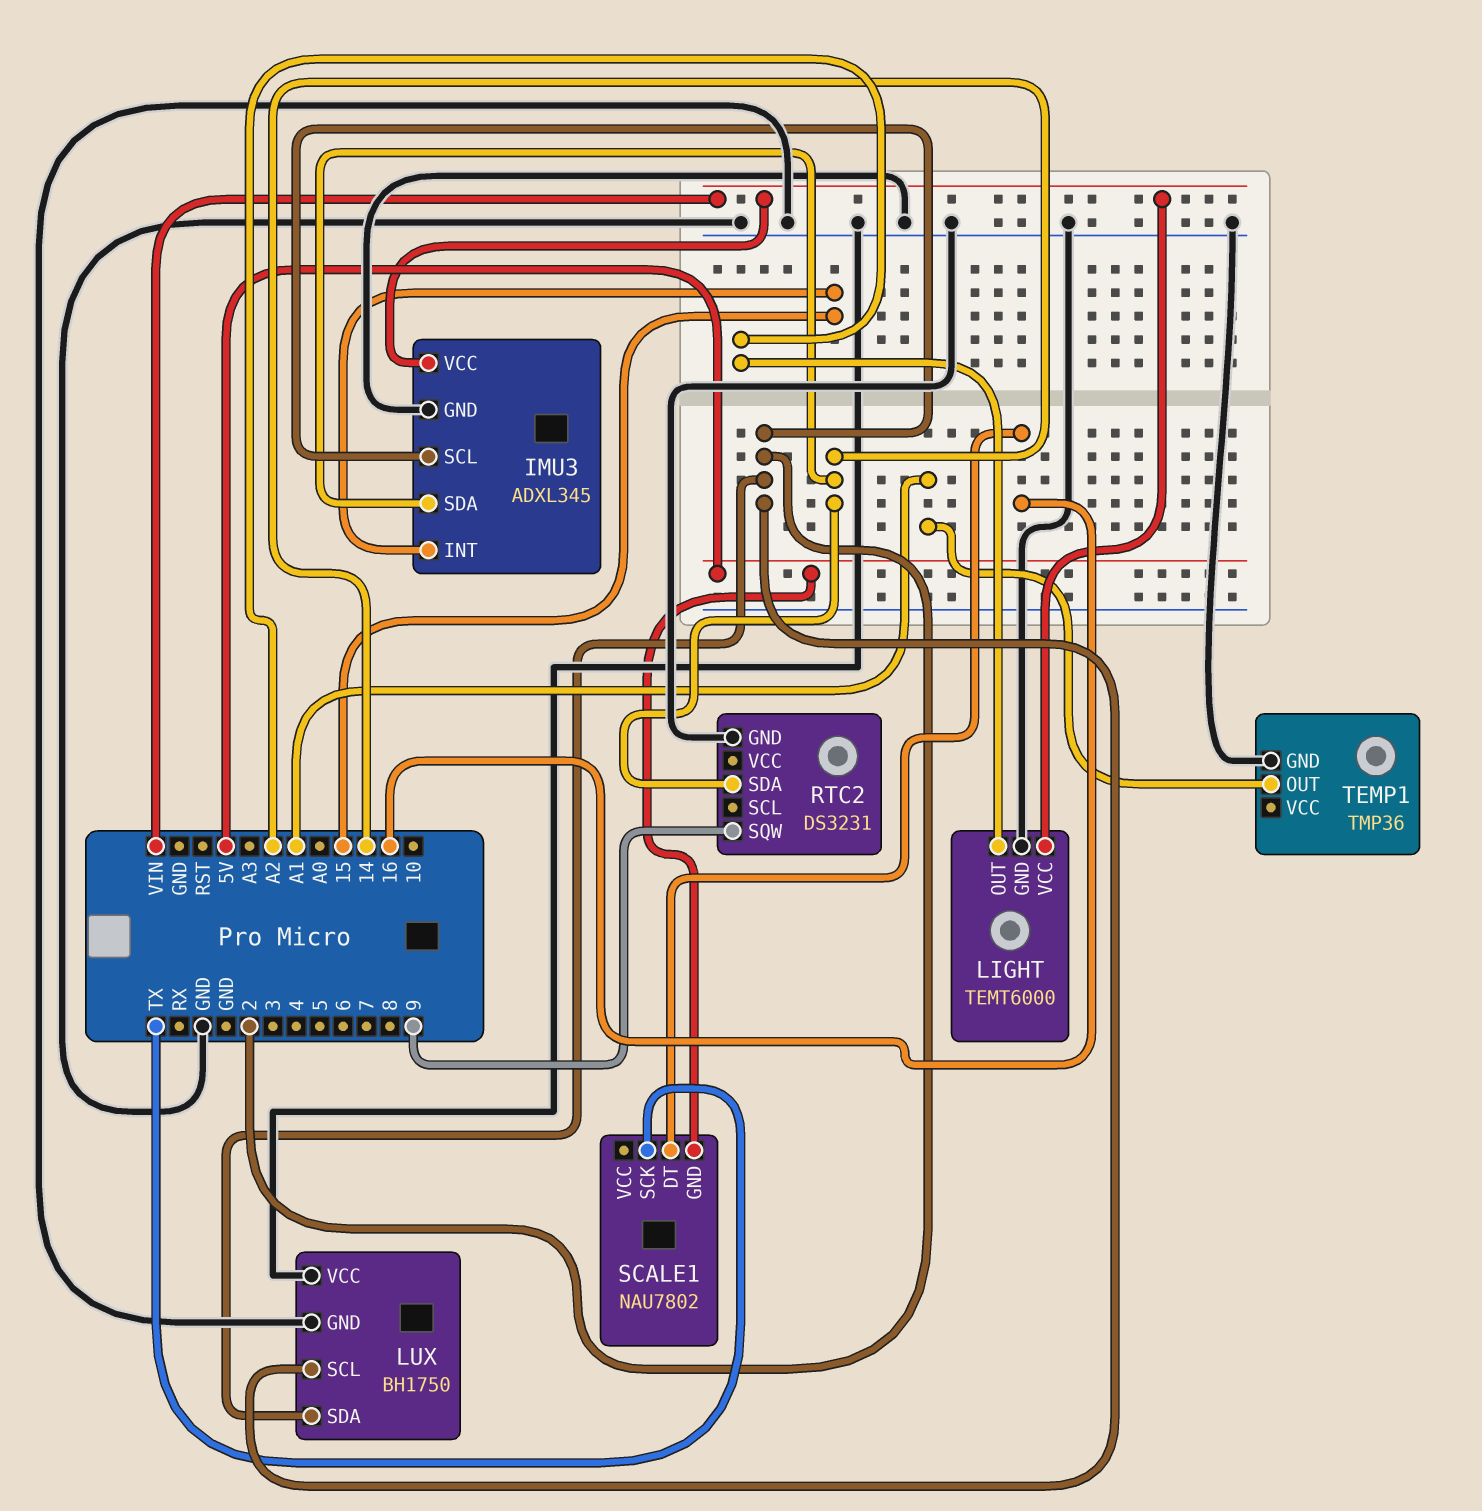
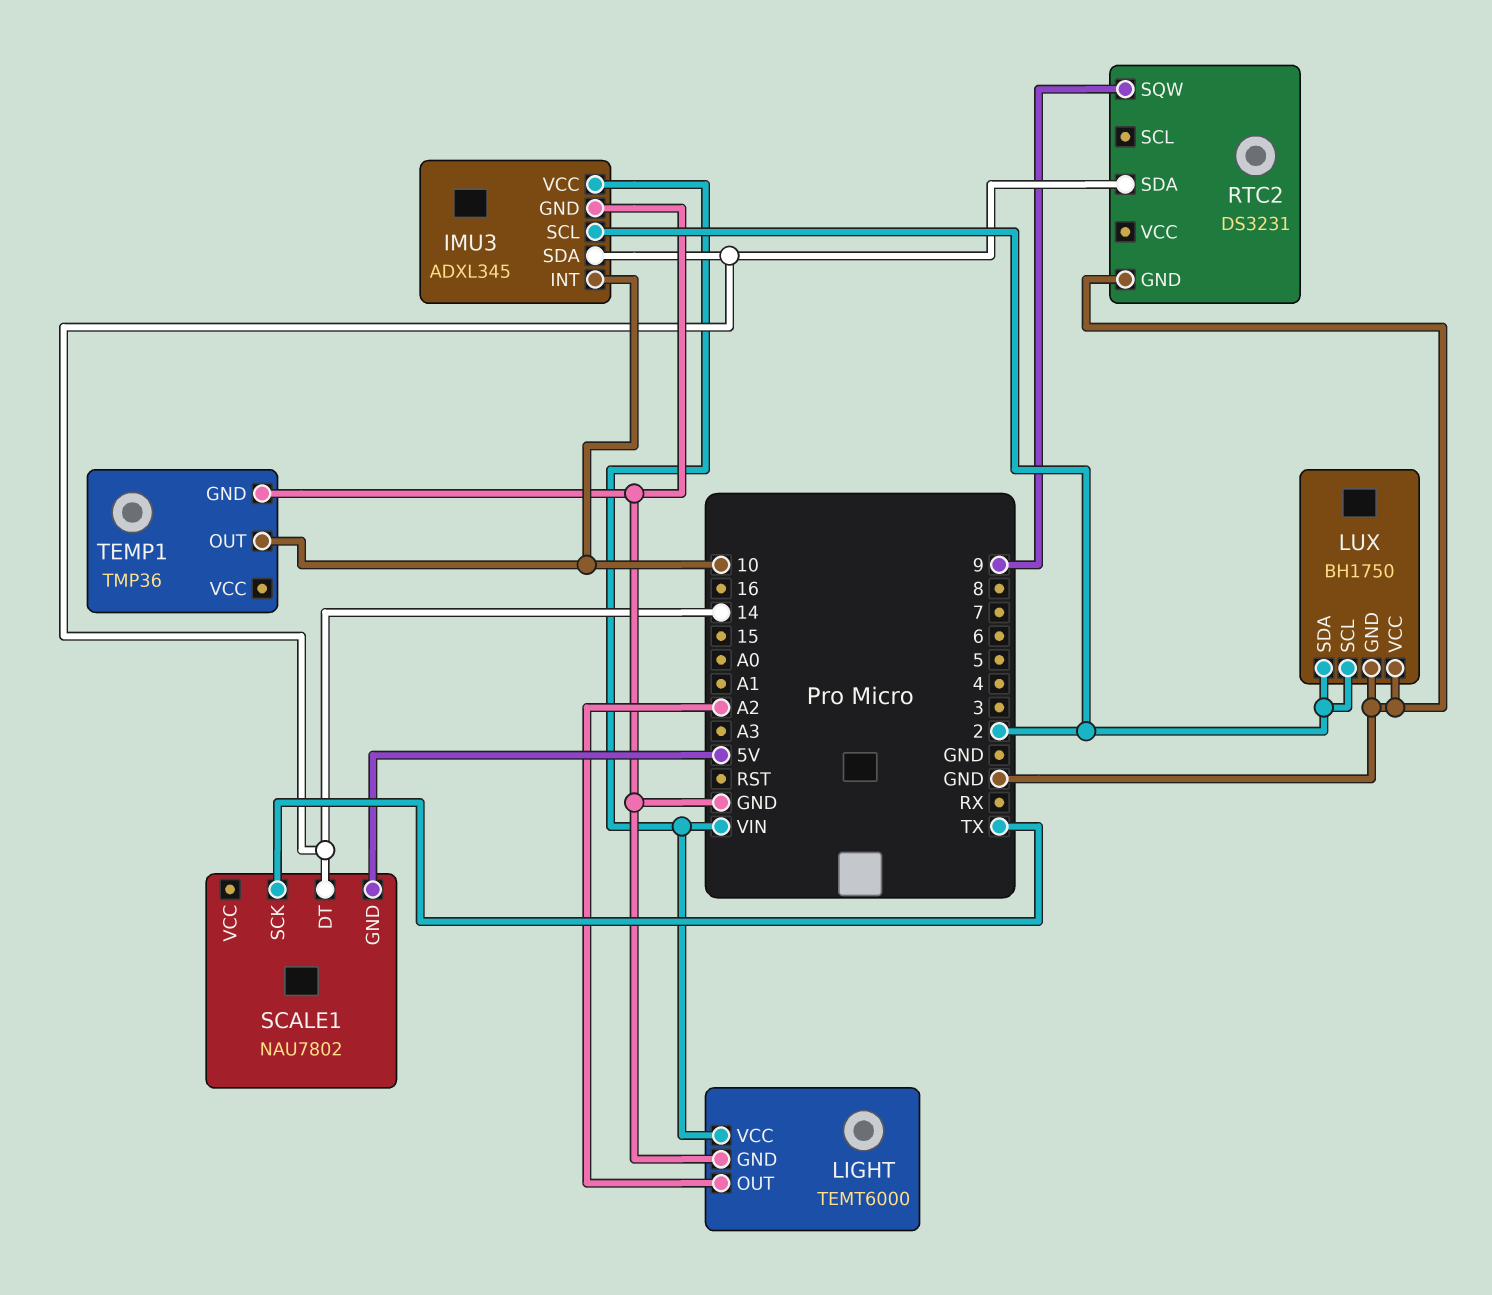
IMU3 pin INT: 15 -> 10
SCALE1 pin DT: 16 -> 14
TEMP1 pin OUT: A1 -> 10

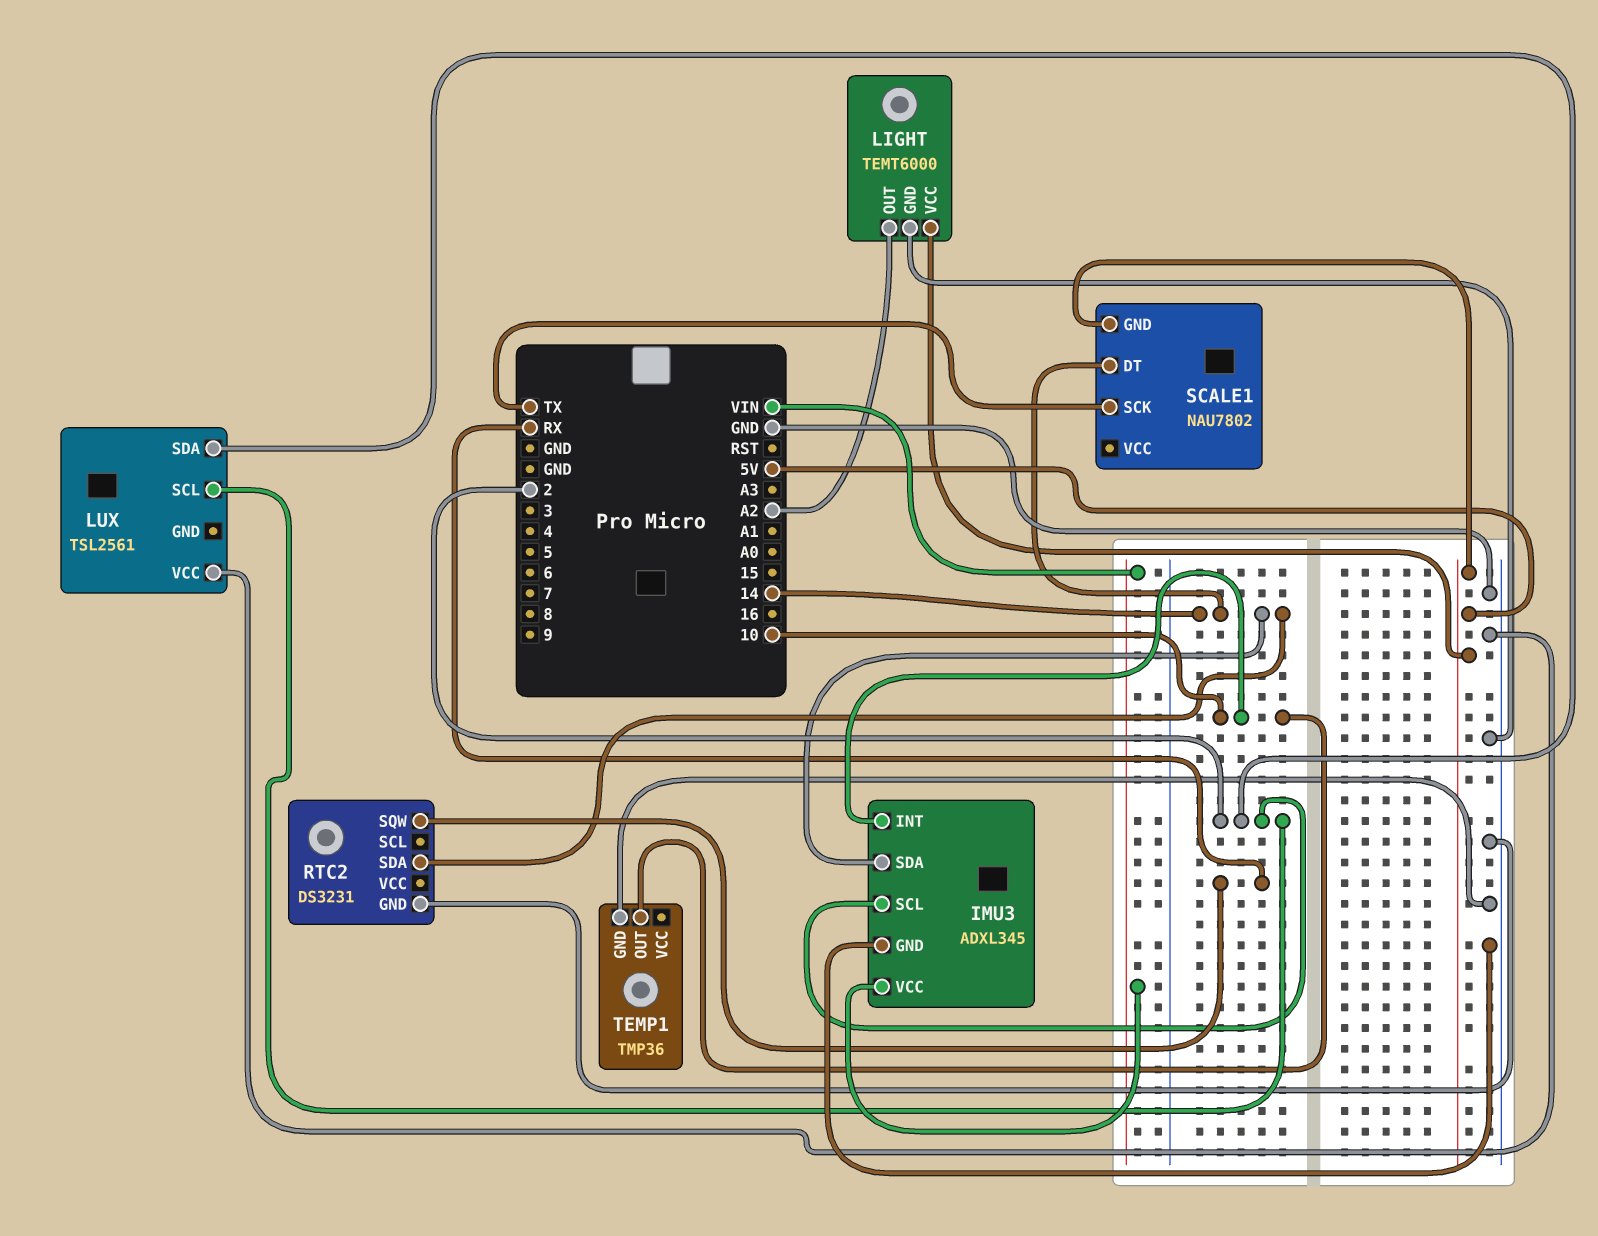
LIGHT pin VCC: VIN -> 5V
LUX: BH1750 -> TSL2561
LUX pin GND: GND -> none
RTC2 pin SQW: 9 -> RX

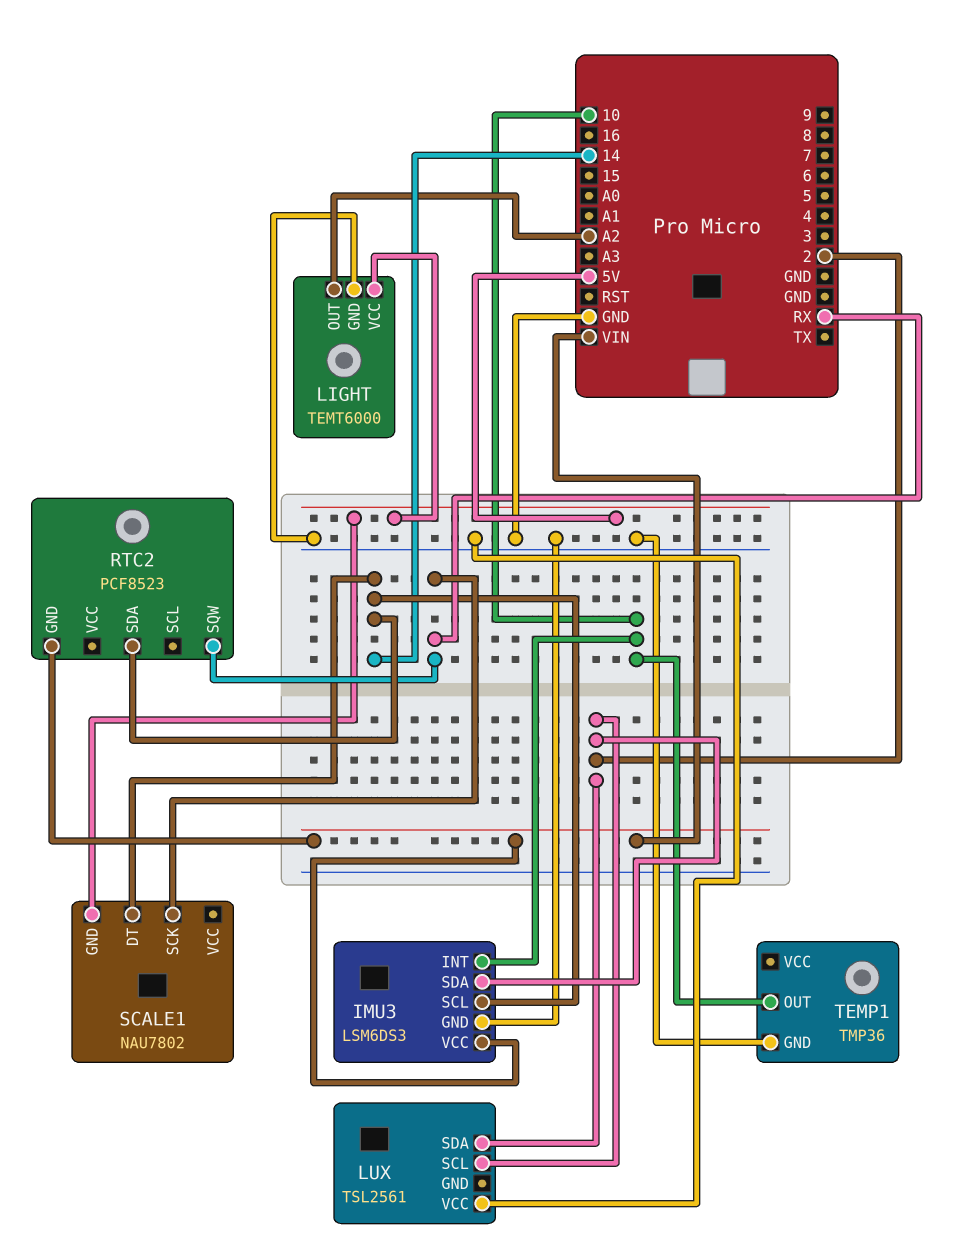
IMU3: ADXL345 -> LSM6DS3
IMU3 pin SCL: 2 -> 14
IMU3 pin SDA: 14 -> 2
RTC2: DS3231 -> PCF8523
RTC2 pin GND: GND -> VIN
SCALE1 pin SCK: TX -> RX

